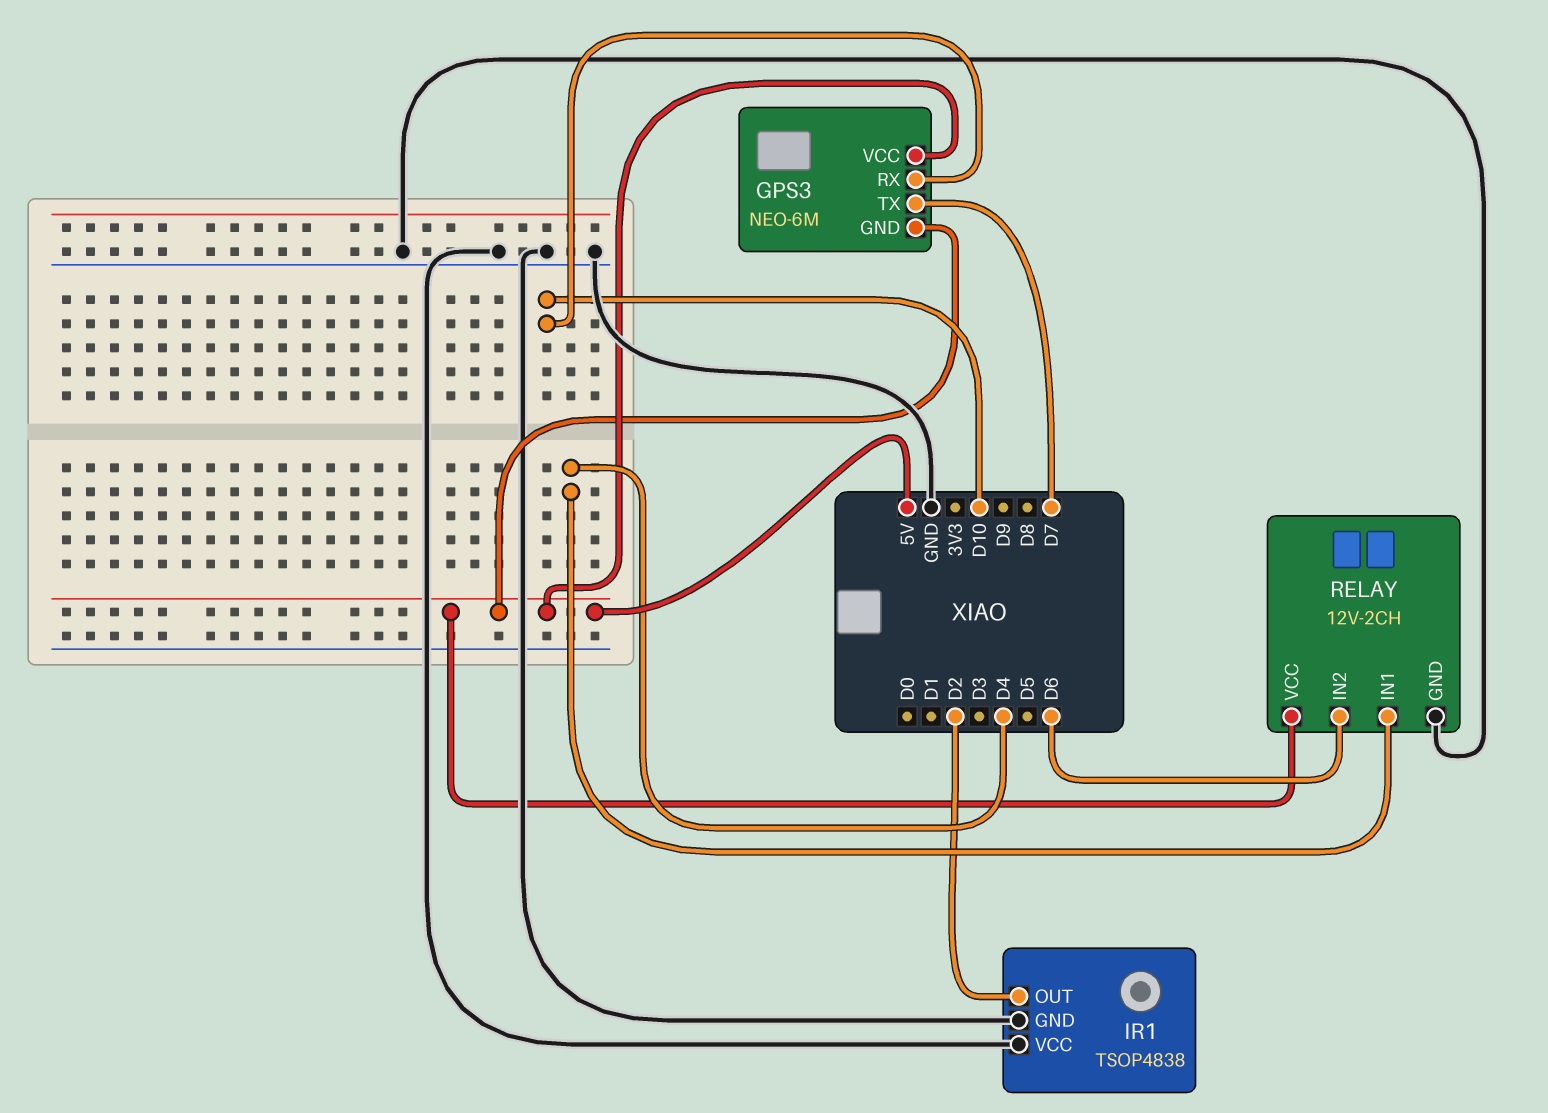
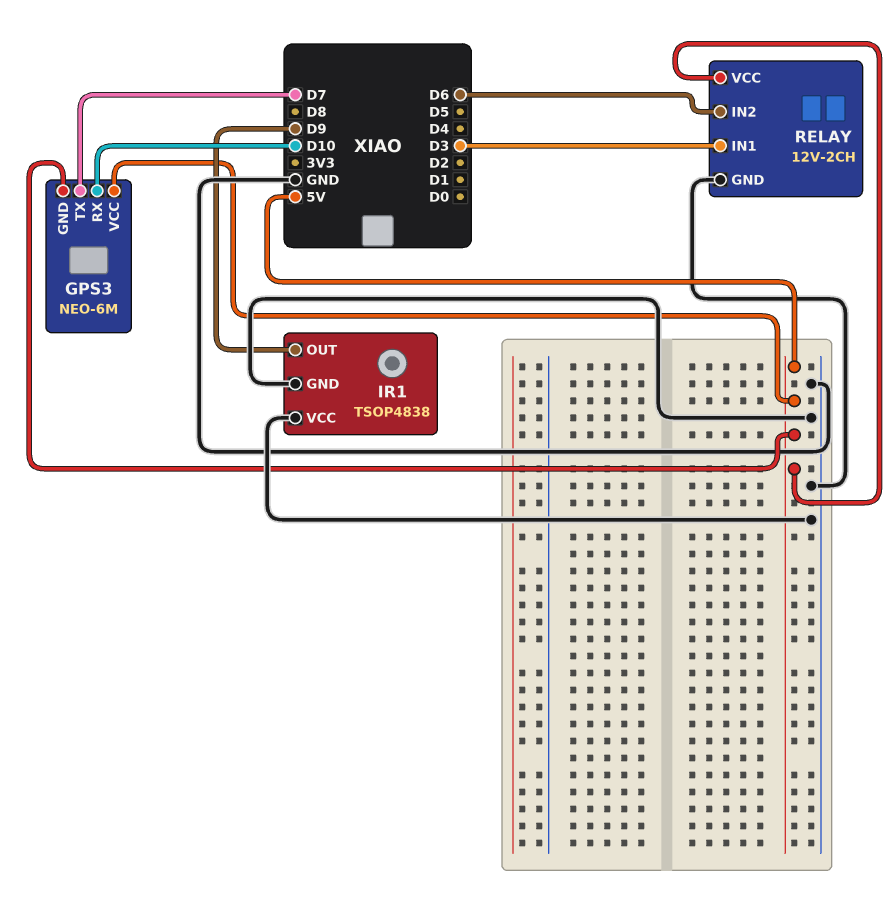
IR1 pin OUT: D2 -> D9
RELAY pin IN1: D4 -> D3

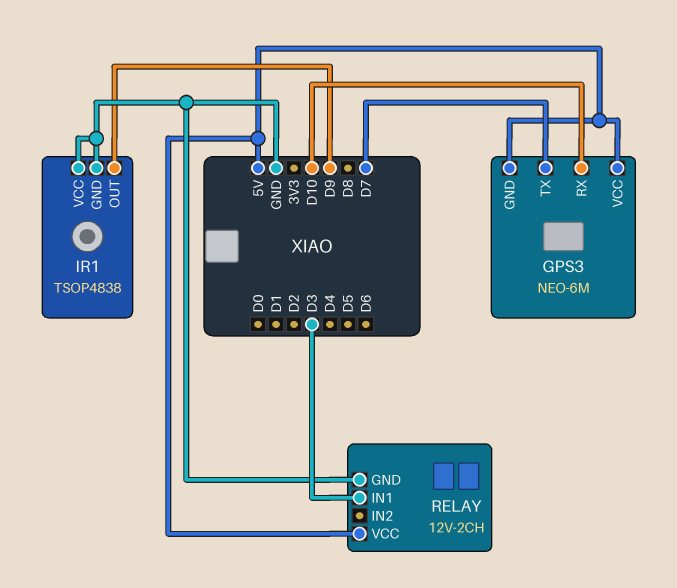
RELAY pin IN2: D6 -> none

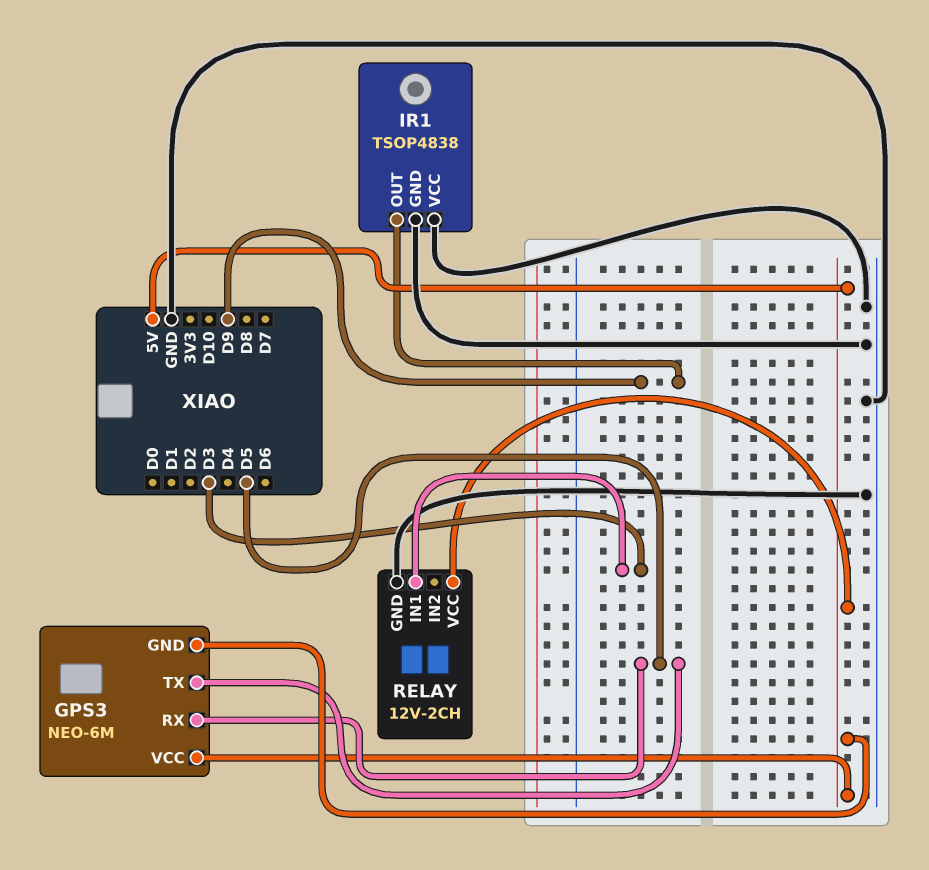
GPS3 pin RX: D10 -> D5
GPS3 pin TX: D7 -> D5

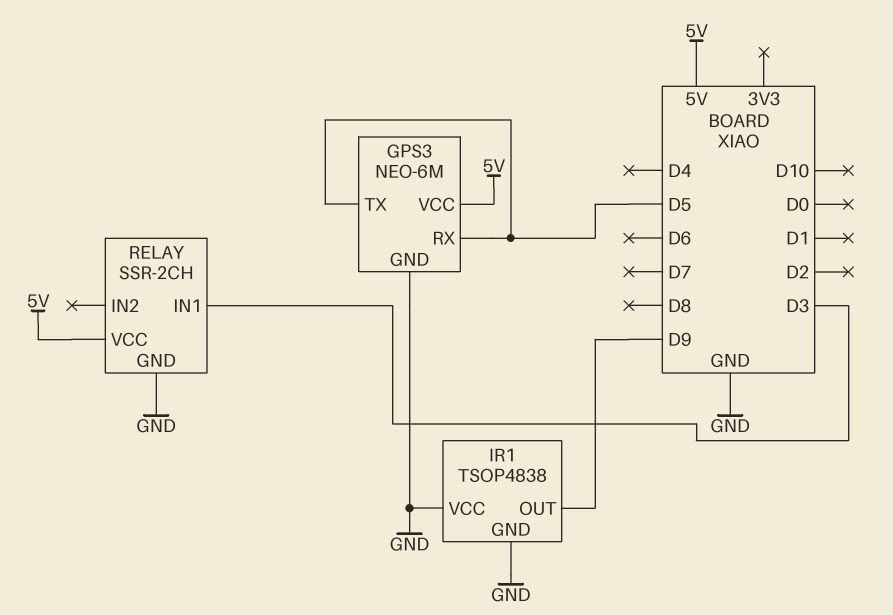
GPS3 pin GND: 5V -> GND
RELAY: 12V-2CH -> SSR-2CH

